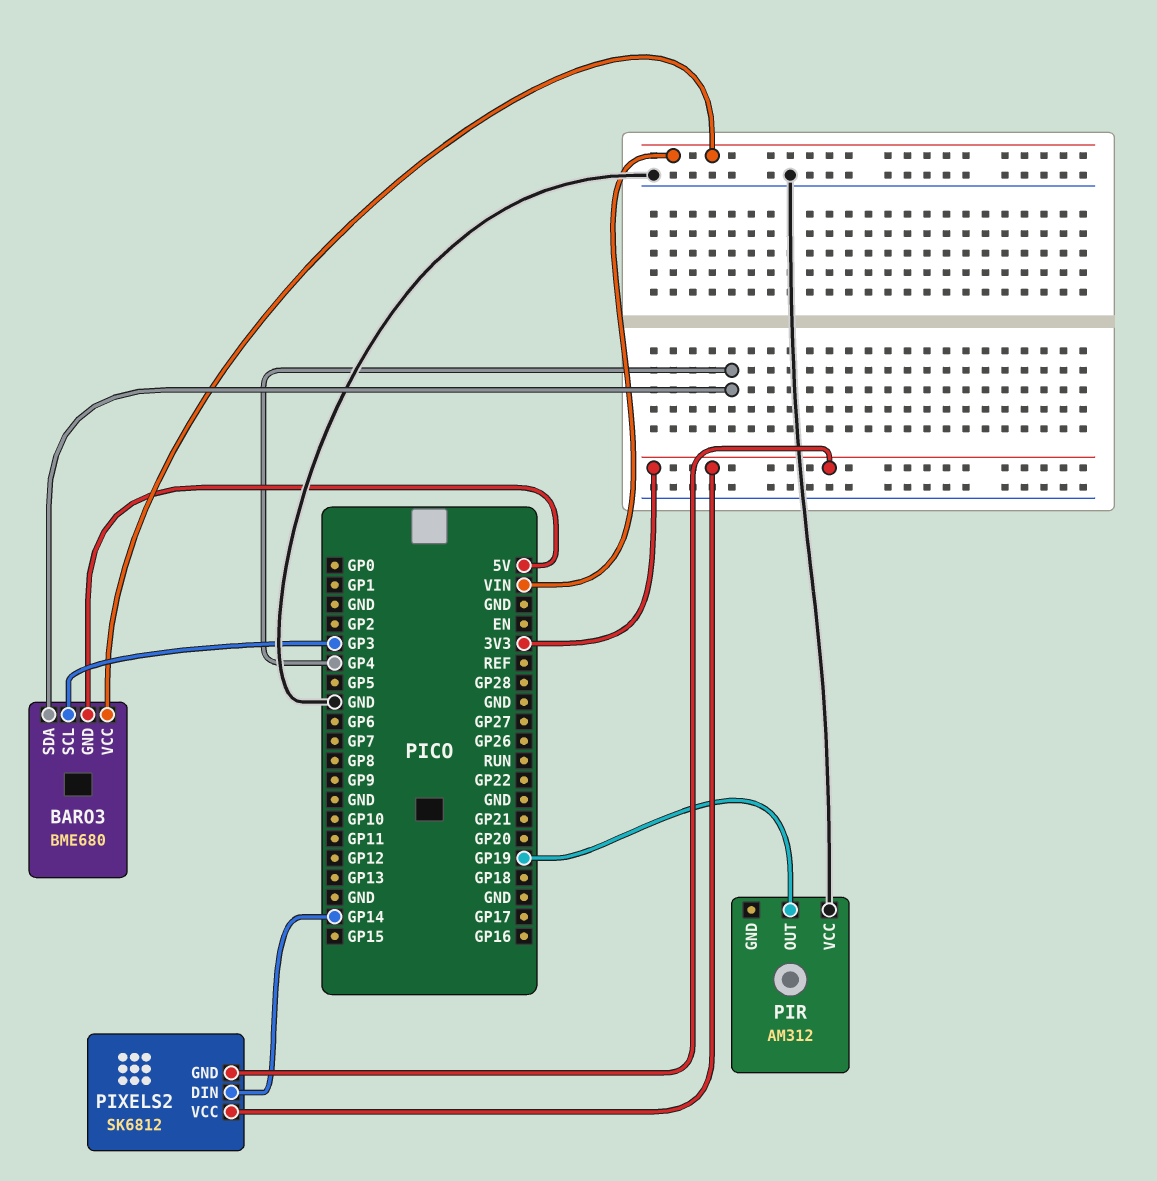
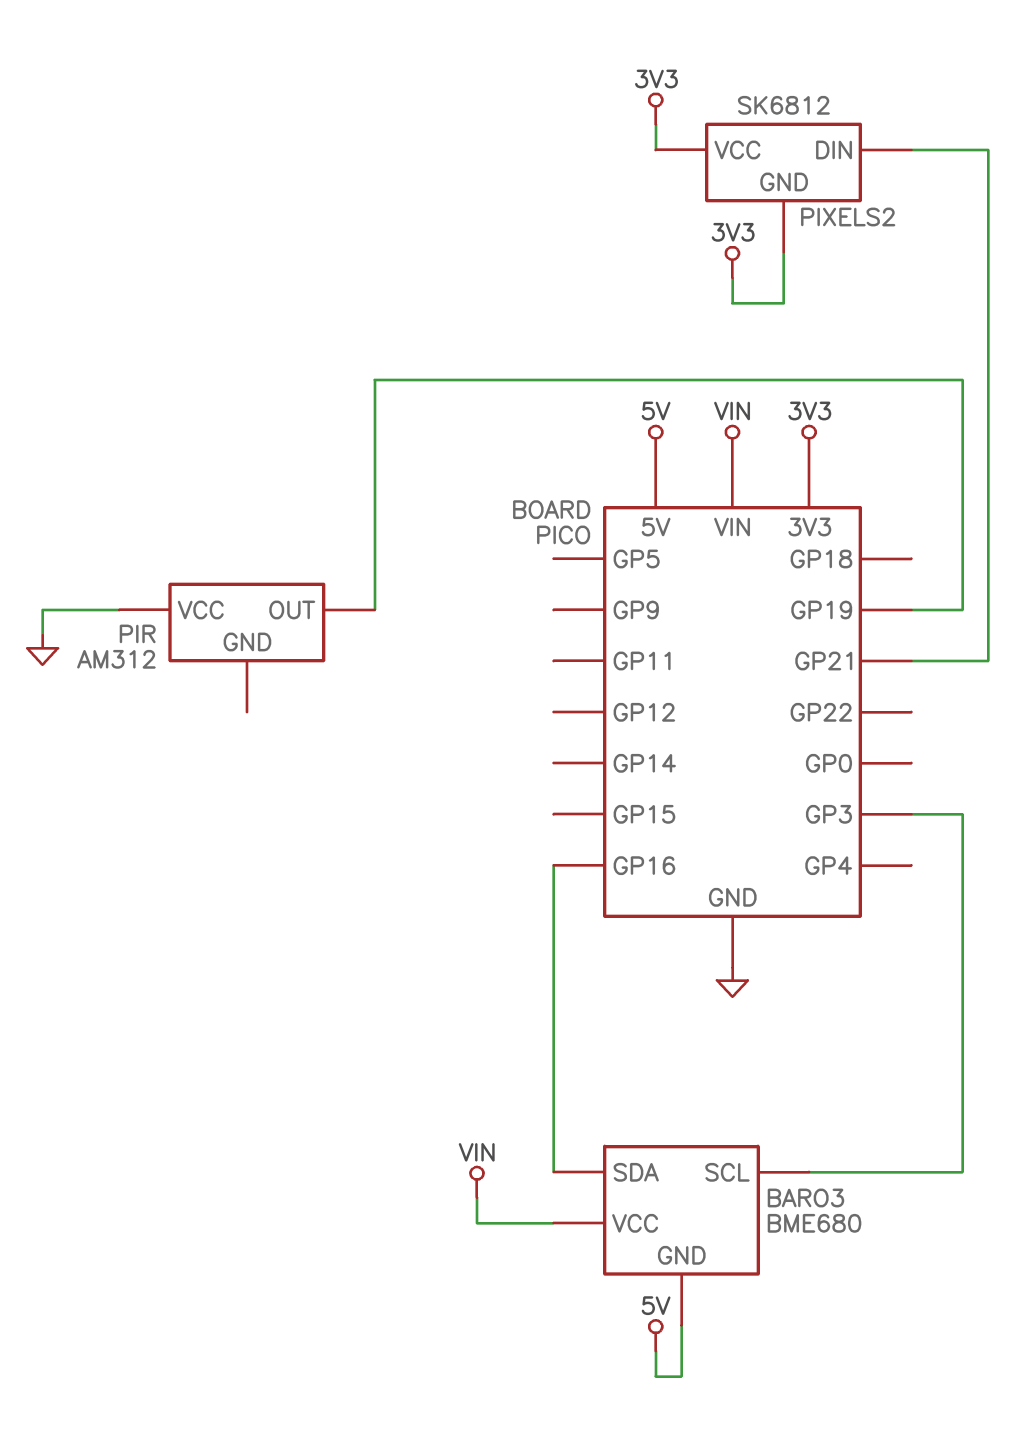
BARO3 pin SDA: GP4 -> GP16
PIXELS2 pin DIN: GP14 -> GP21

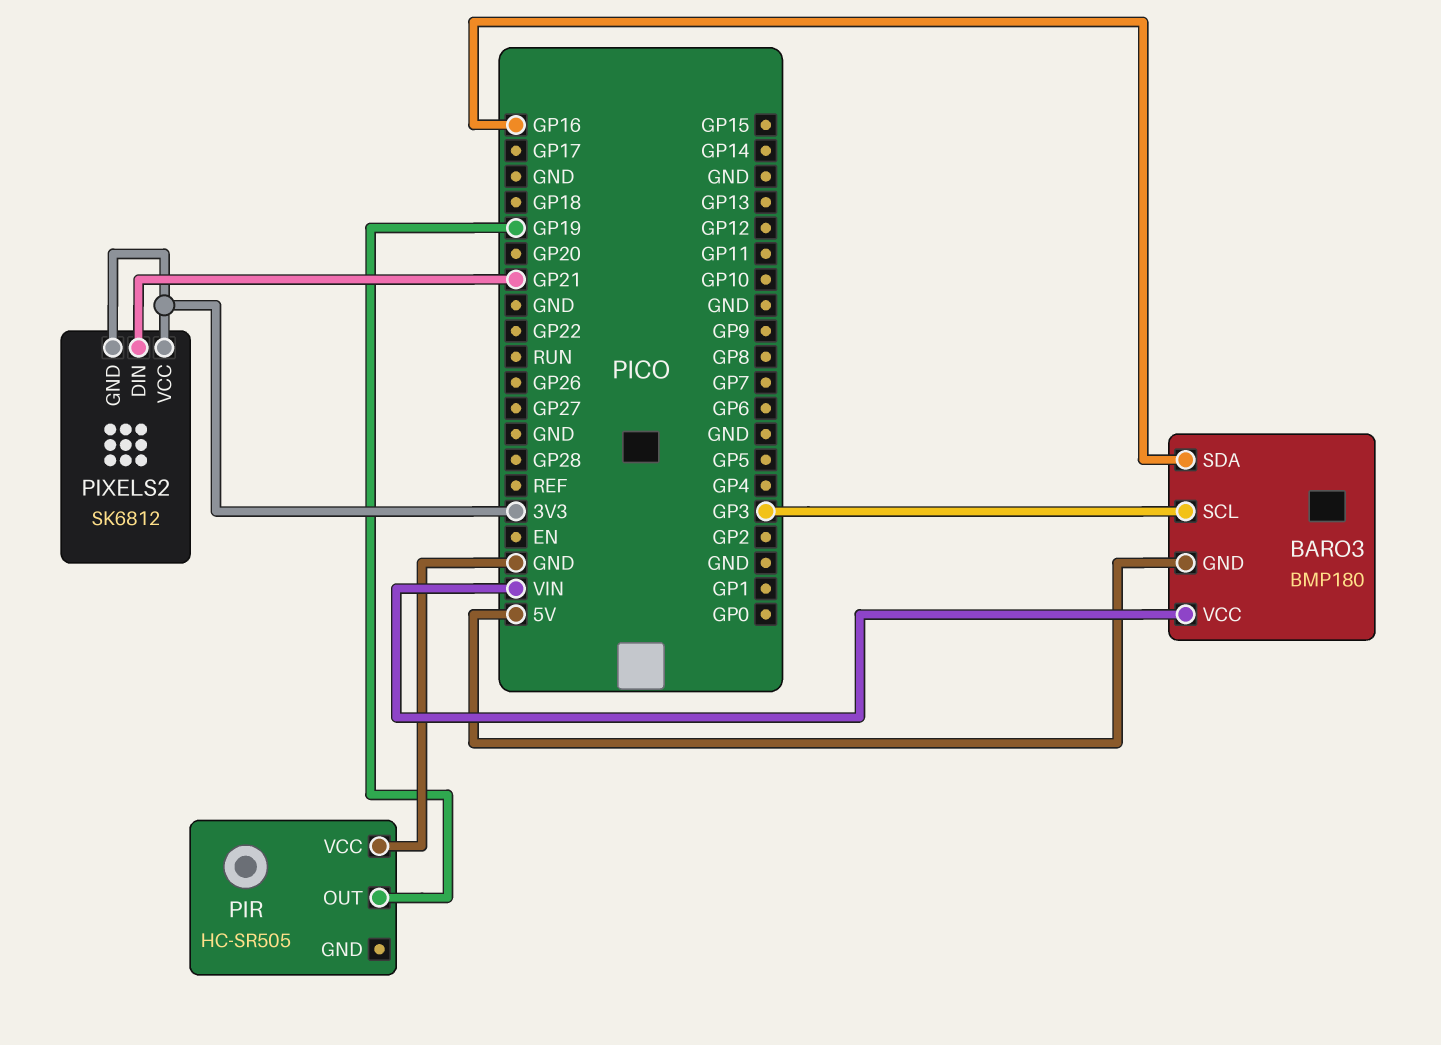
BARO3: BME680 -> BMP180
PIR: AM312 -> HC-SR505

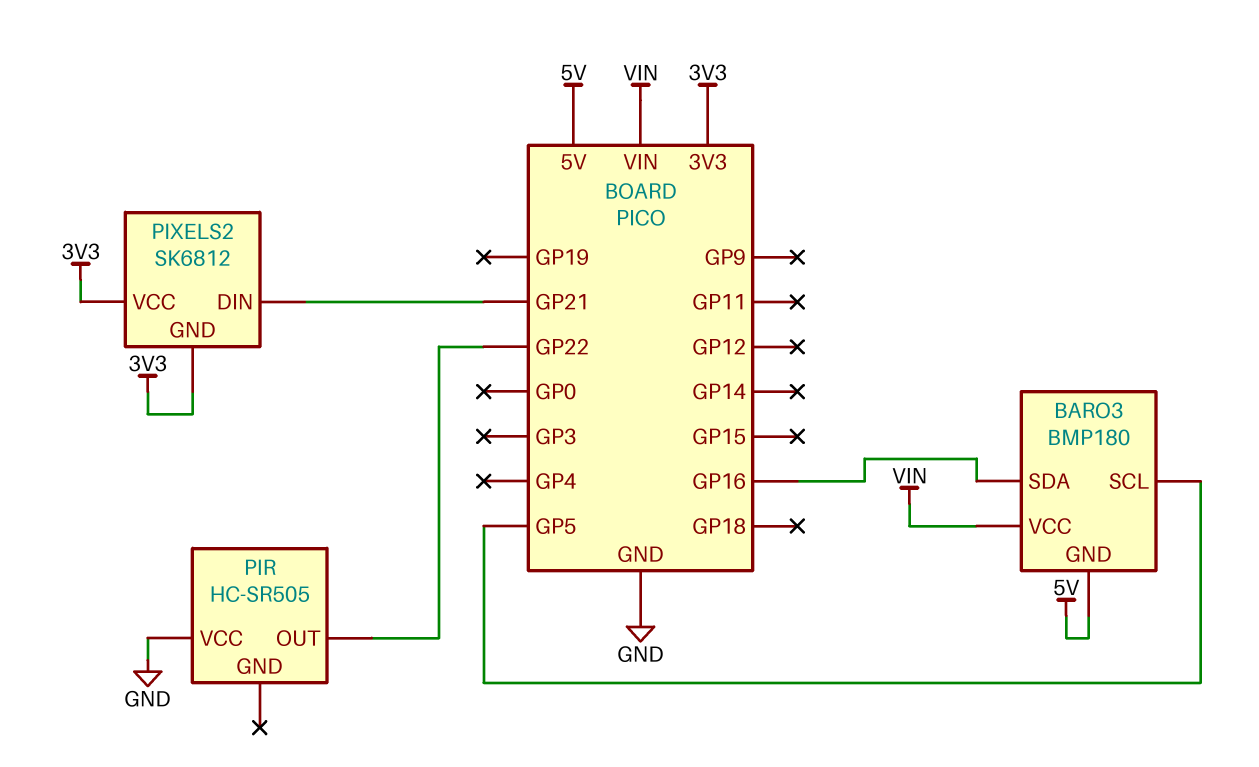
BARO3 pin SCL: GP3 -> GP5
PIR pin OUT: GP19 -> GP22

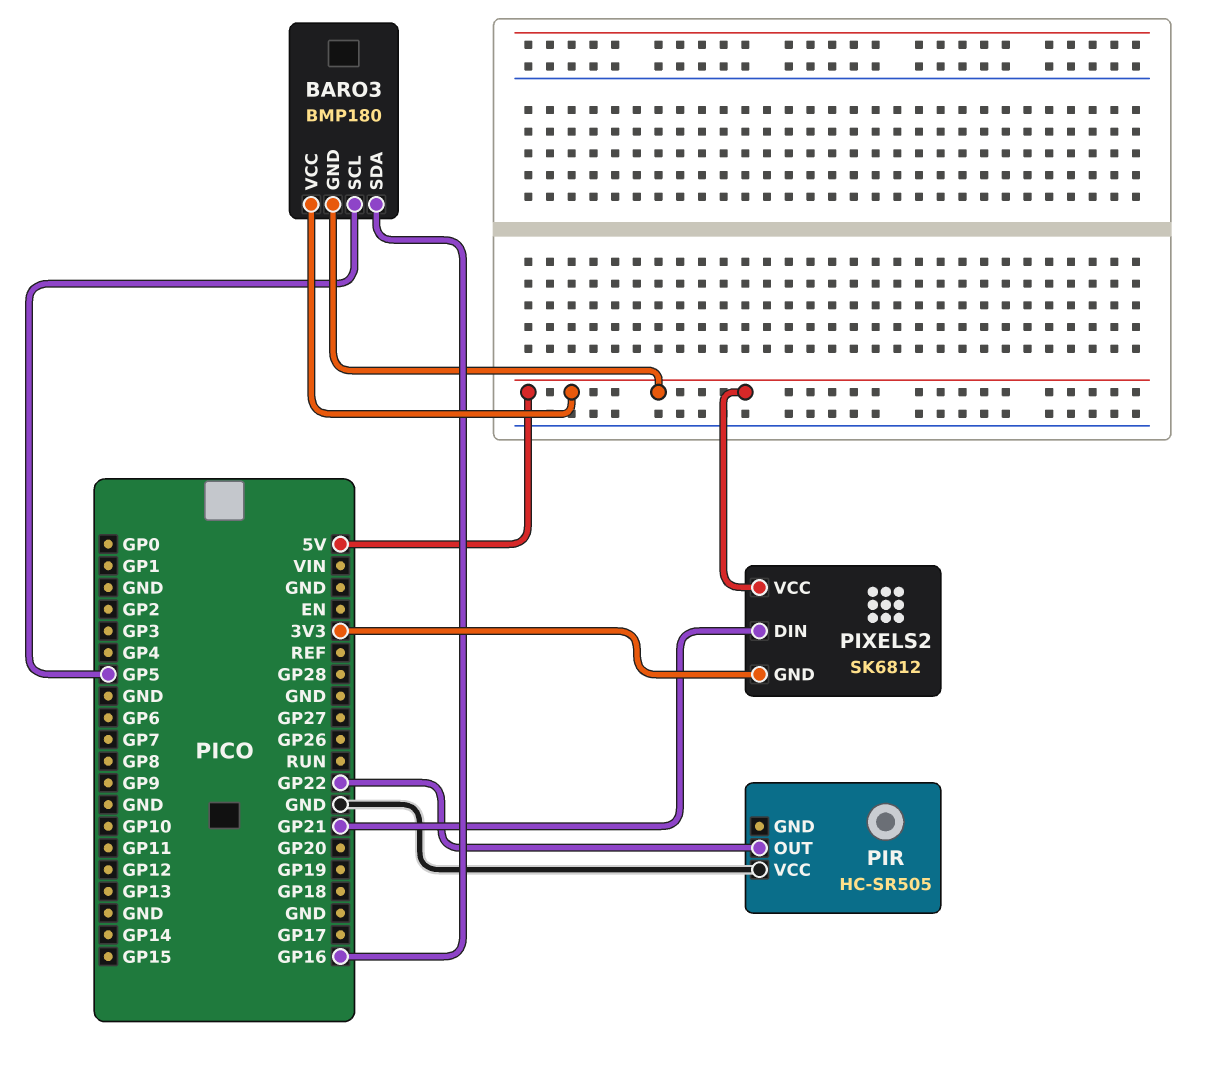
BARO3 pin VCC: VIN -> 5V
PIXELS2 pin VCC: 3V3 -> 5V

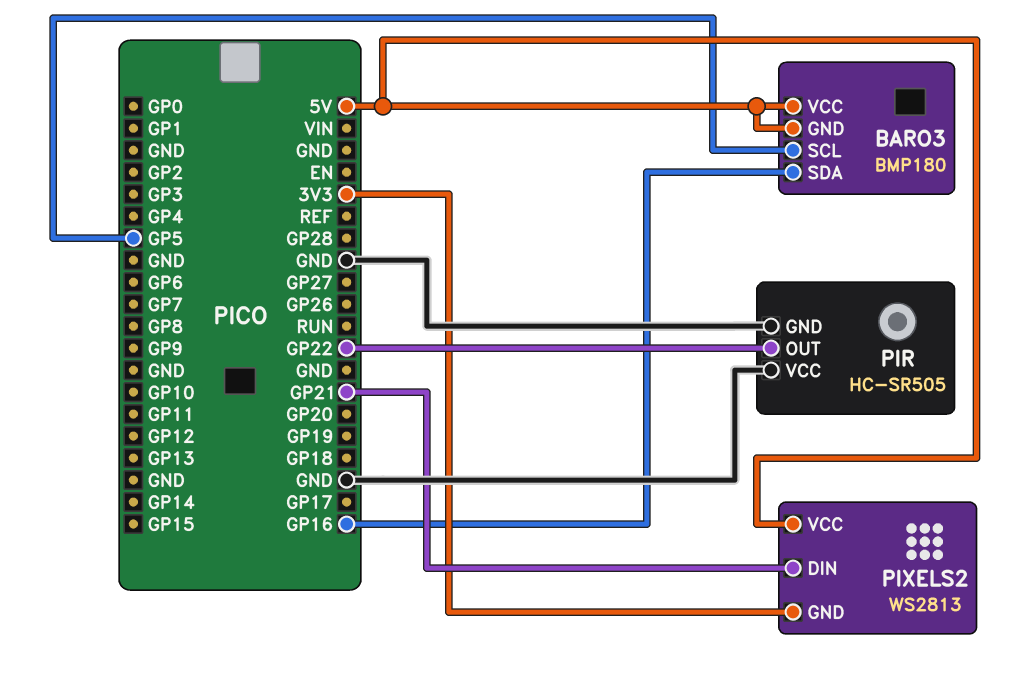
PIR pin GND: none -> GND
PIXELS2: SK6812 -> WS2813

